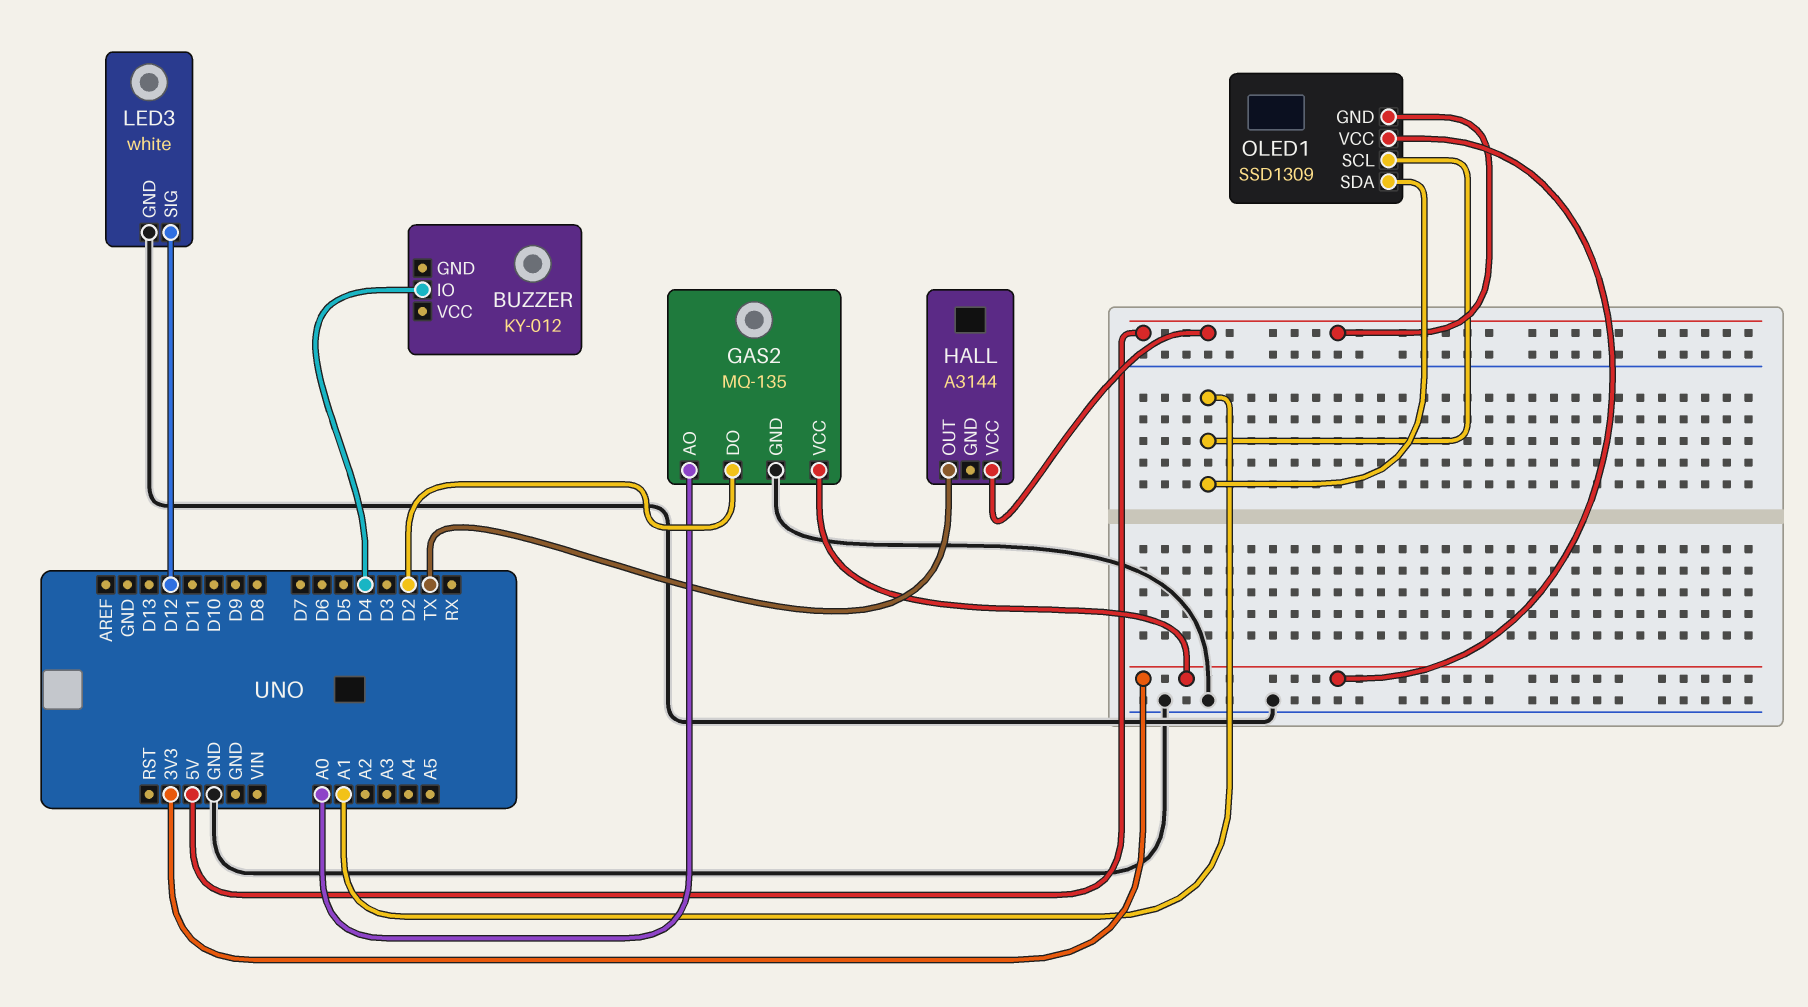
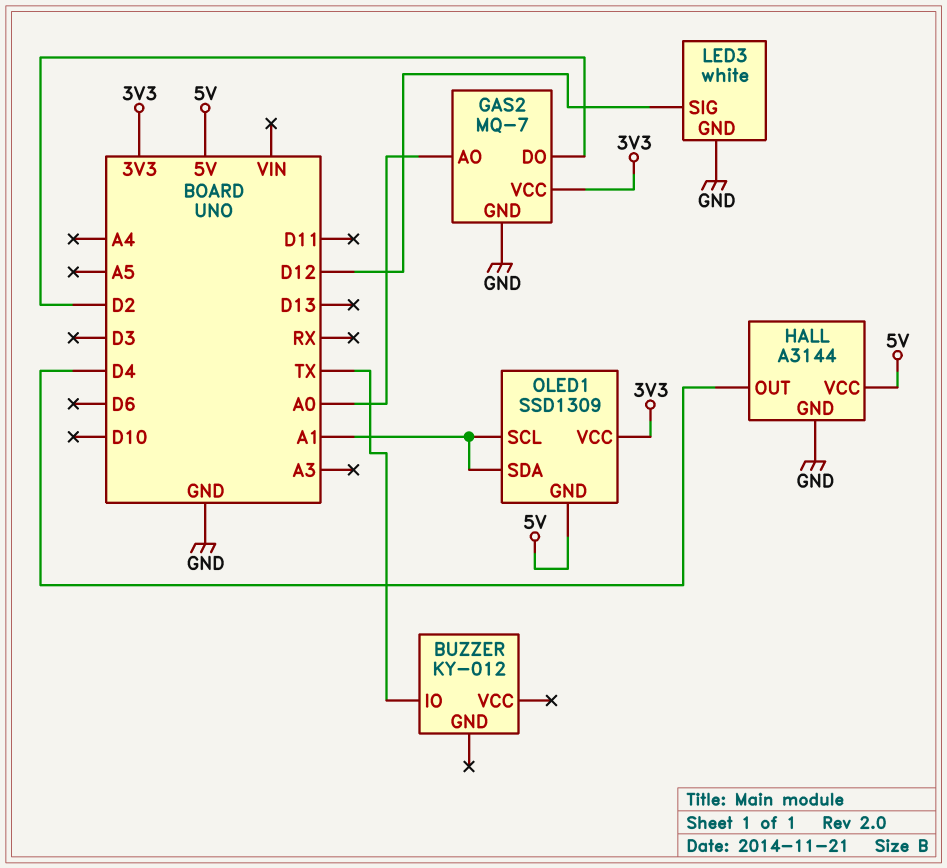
BUZZER pin IO: D4 -> TX
GAS2: MQ-135 -> MQ-7
HALL pin GND: none -> GND
HALL pin OUT: TX -> D4

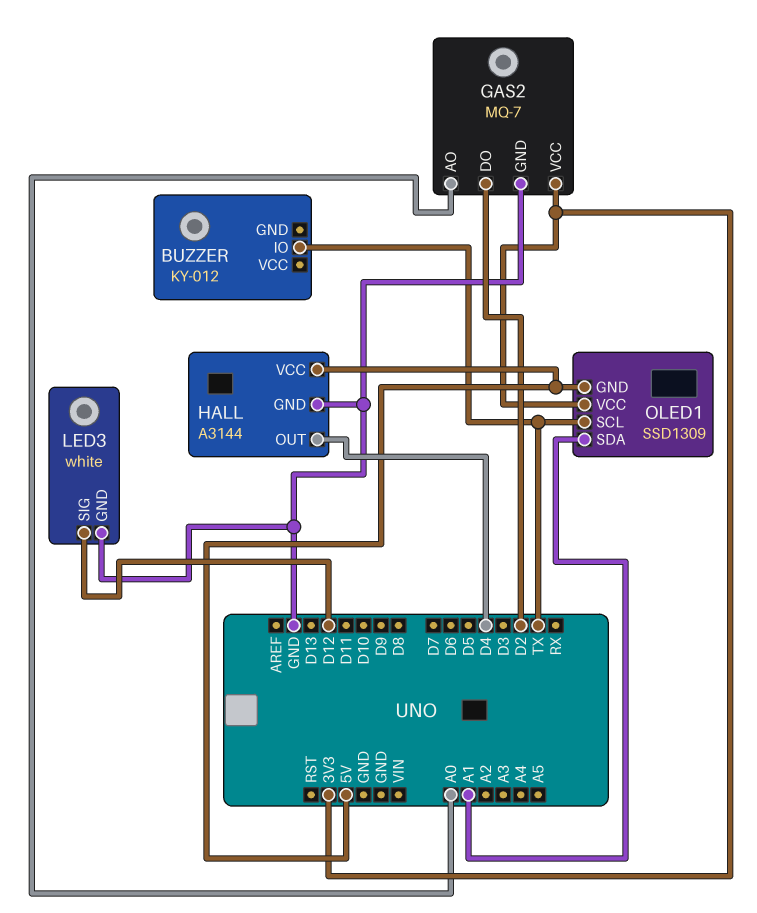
OLED1 pin SCL: A1 -> TX

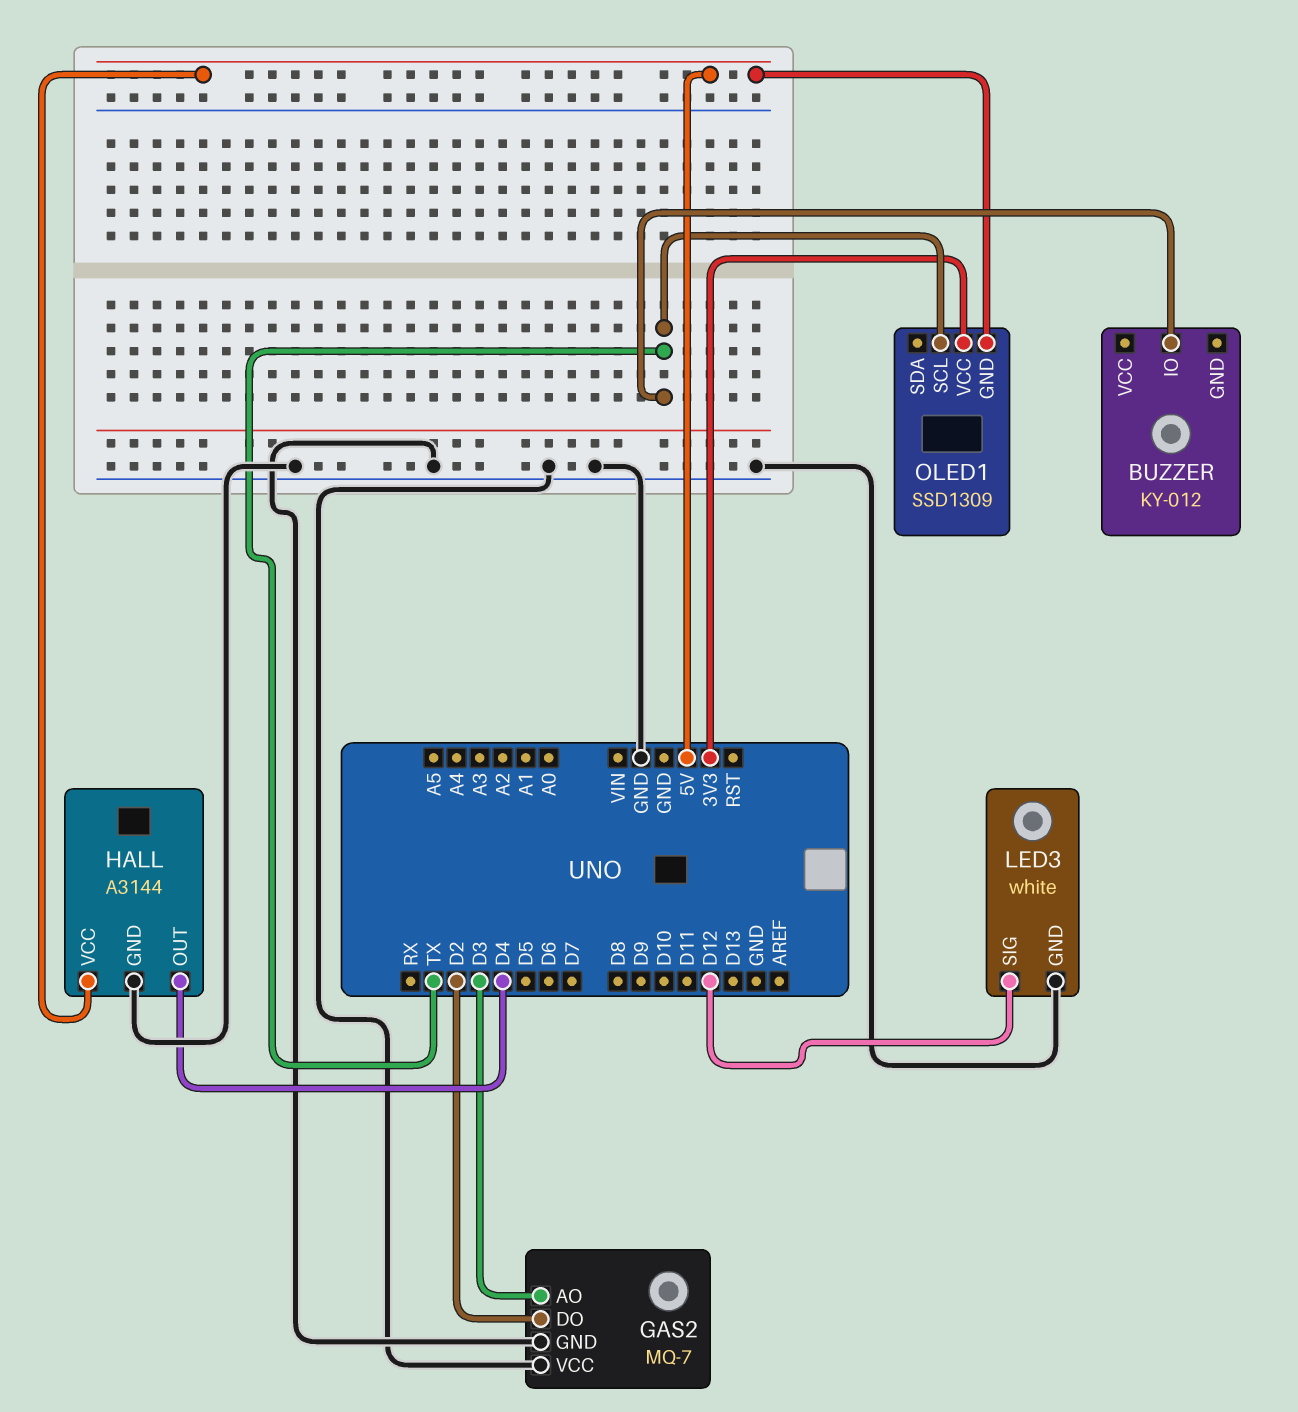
GAS2 pin AO: A0 -> D3
GAS2 pin VCC: 3V3 -> GND
OLED1 pin SDA: A1 -> none

